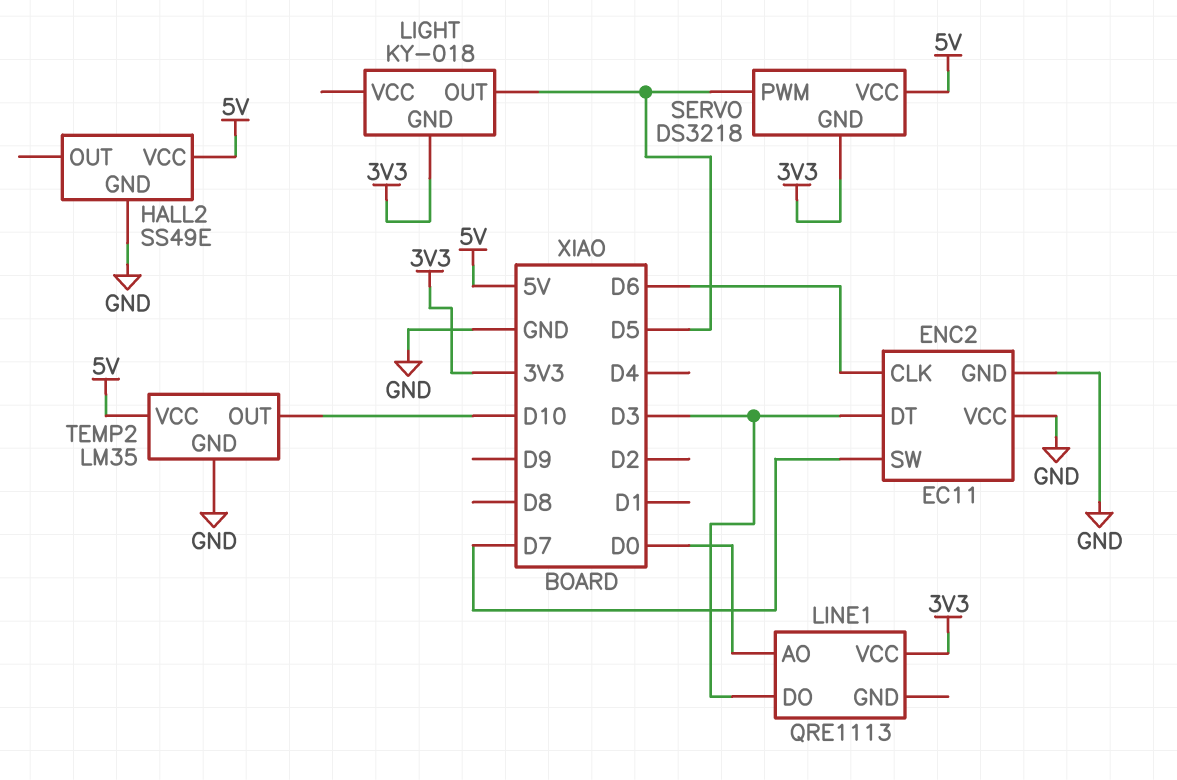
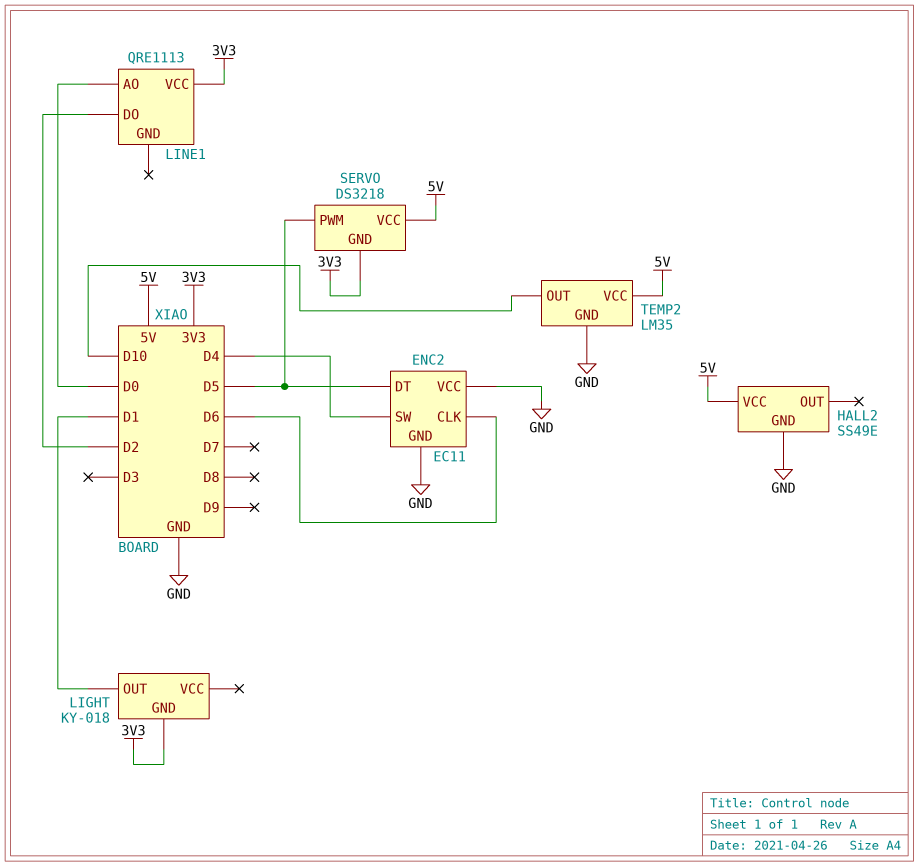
ENC2 pin DT: D3 -> D5
ENC2 pin SW: D7 -> D4
LIGHT pin OUT: D5 -> D1
LINE1 pin DO: D3 -> D2

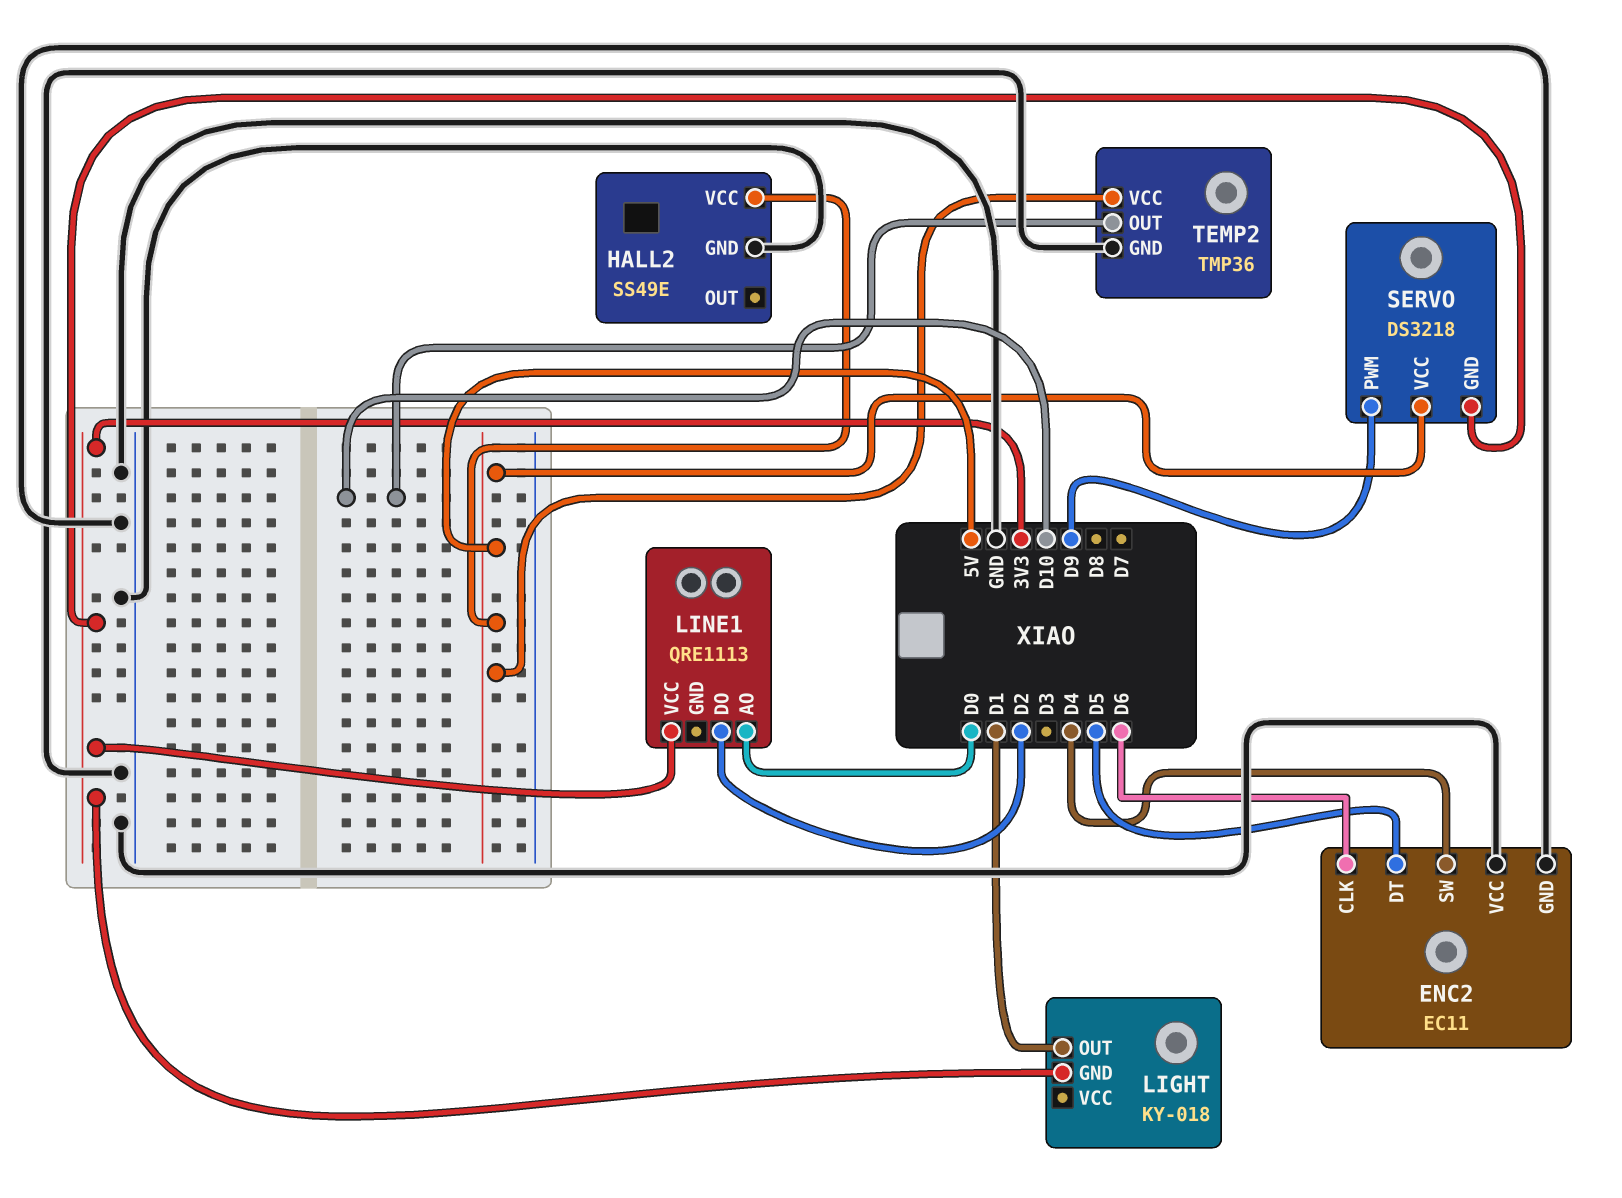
SERVO pin PWM: D5 -> D9
TEMP2: LM35 -> TMP36

